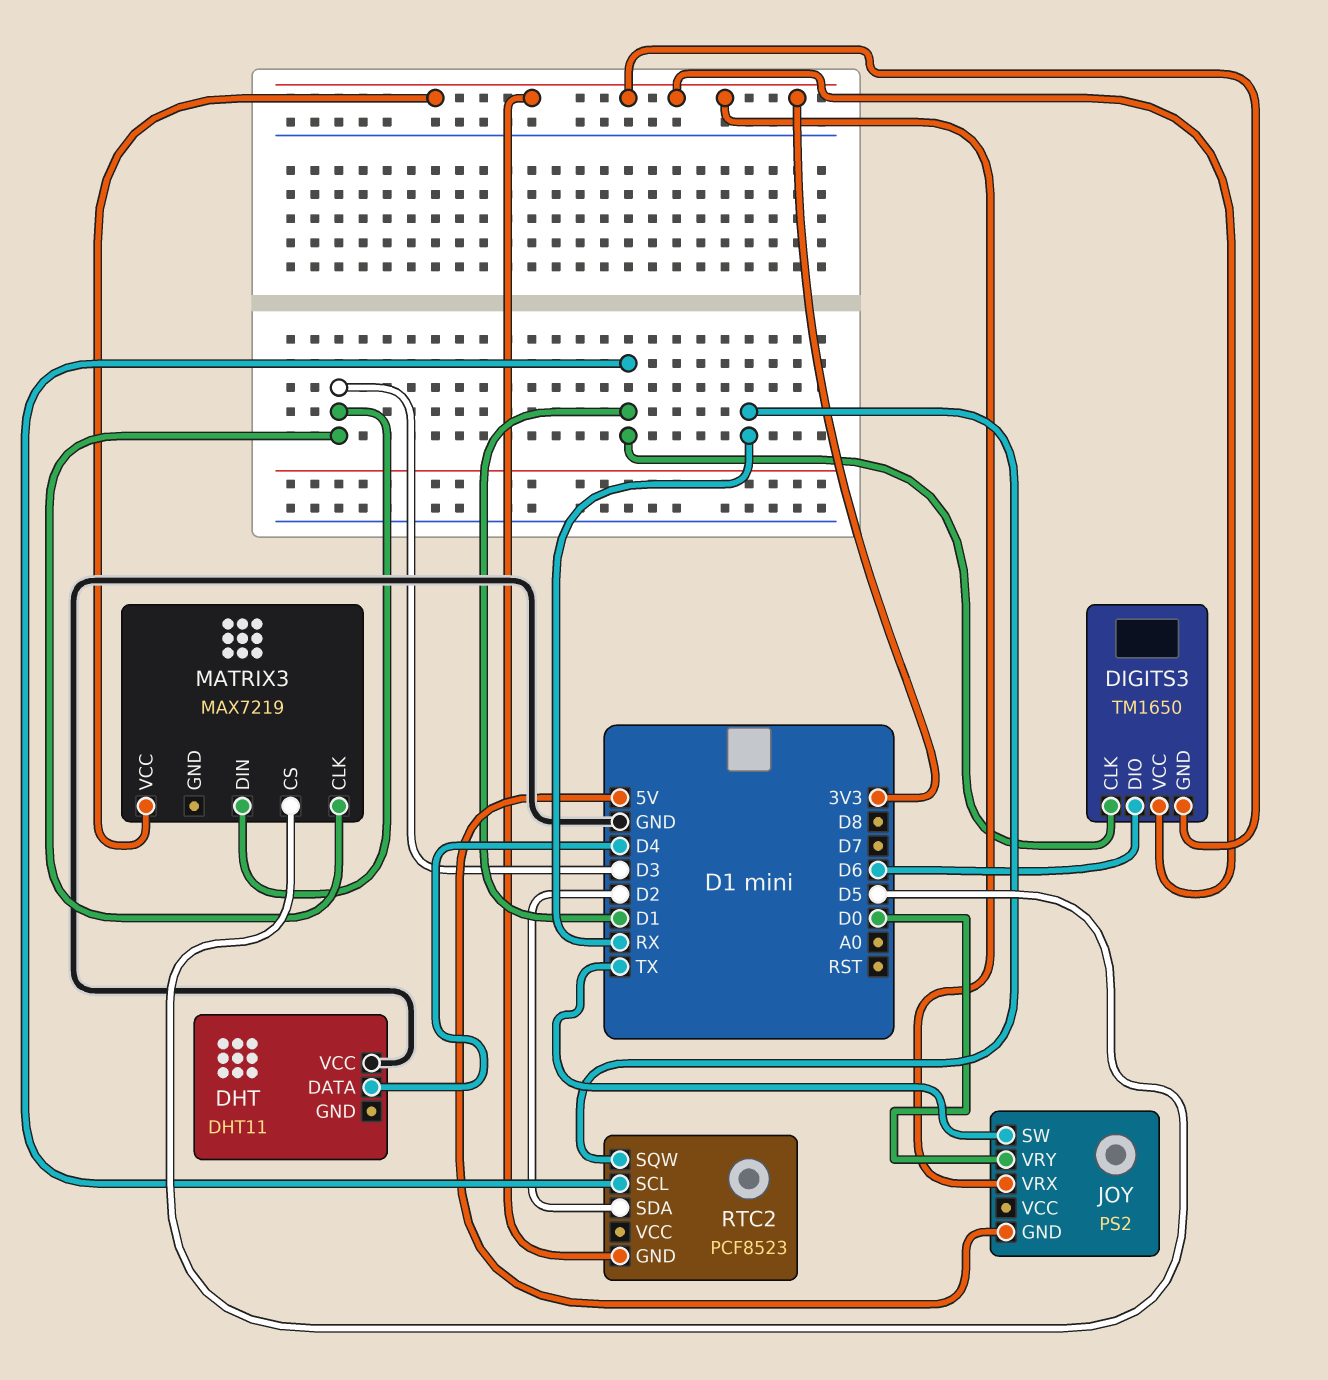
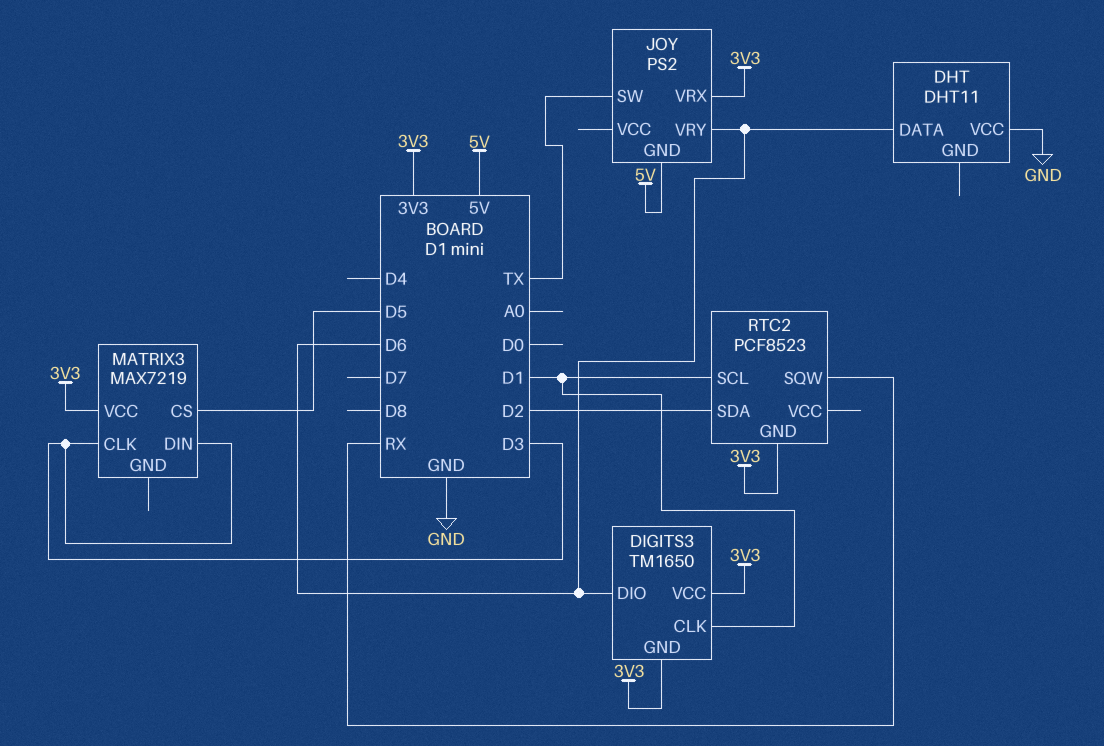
DHT pin DATA: D4 -> D6
JOY pin VRY: D0 -> D6

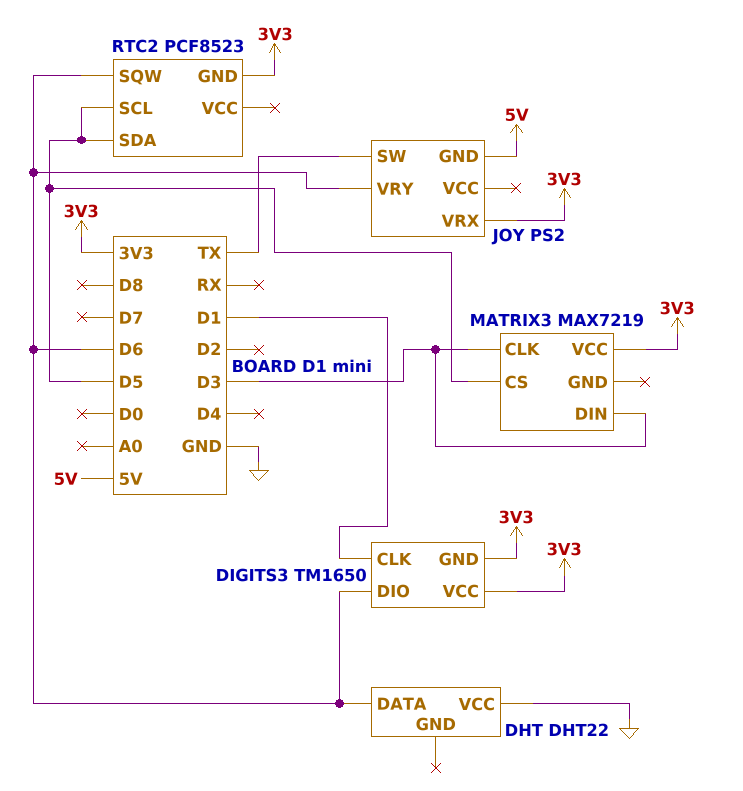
DHT: DHT11 -> DHT22
RTC2 pin SCL: D1 -> D5
RTC2 pin SDA: D2 -> D5
RTC2 pin SQW: RX -> D6

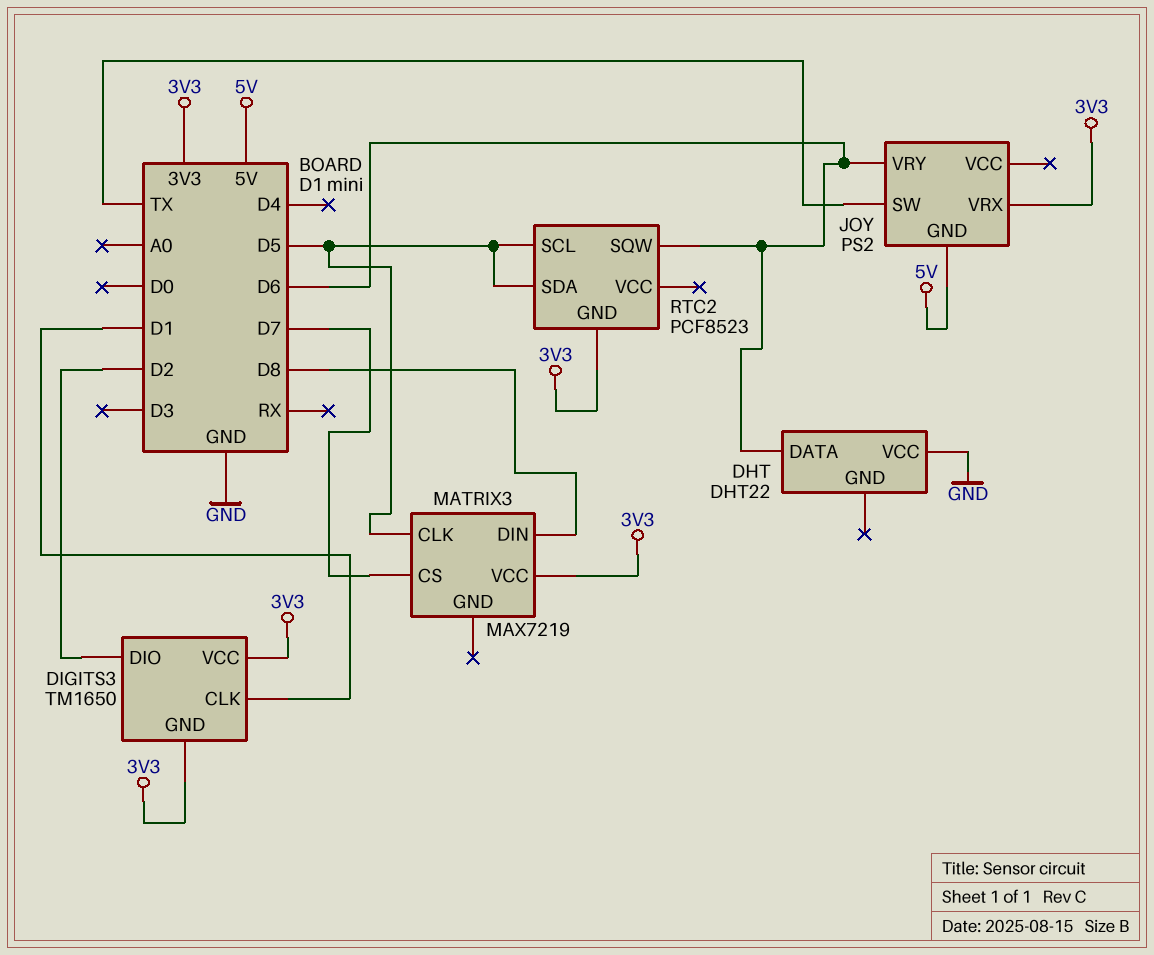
DIGITS3 pin DIO: D6 -> D2
MATRIX3 pin CLK: D3 -> D5
MATRIX3 pin CS: D5 -> D7
MATRIX3 pin DIN: D3 -> D8

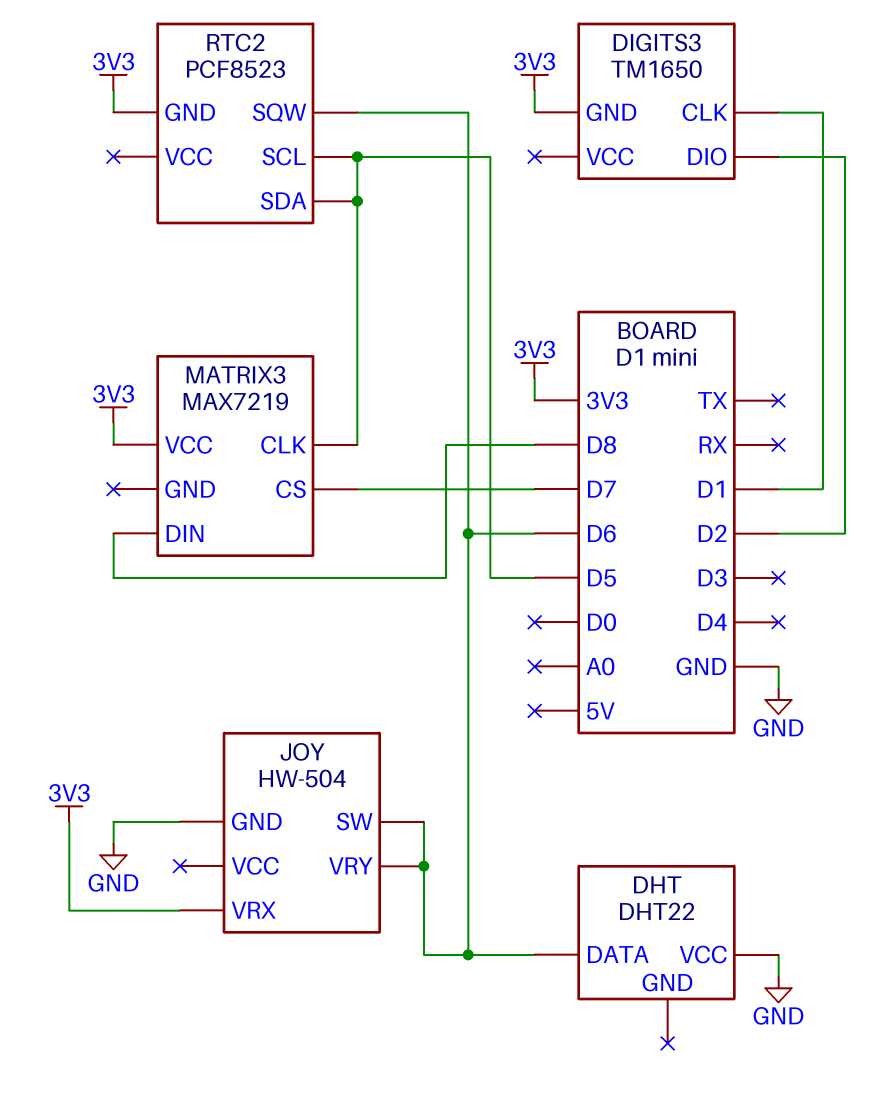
DIGITS3 pin VCC: 3V3 -> none
JOY: PS2 -> HW-504
JOY pin GND: 5V -> GND
JOY pin SW: TX -> D6

